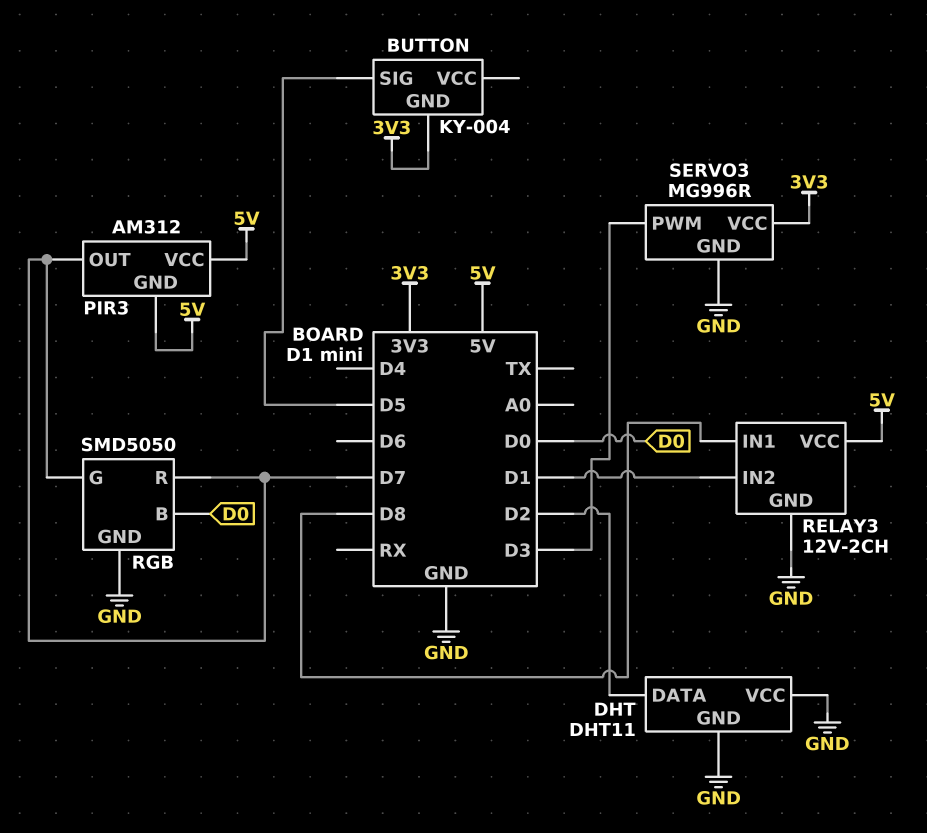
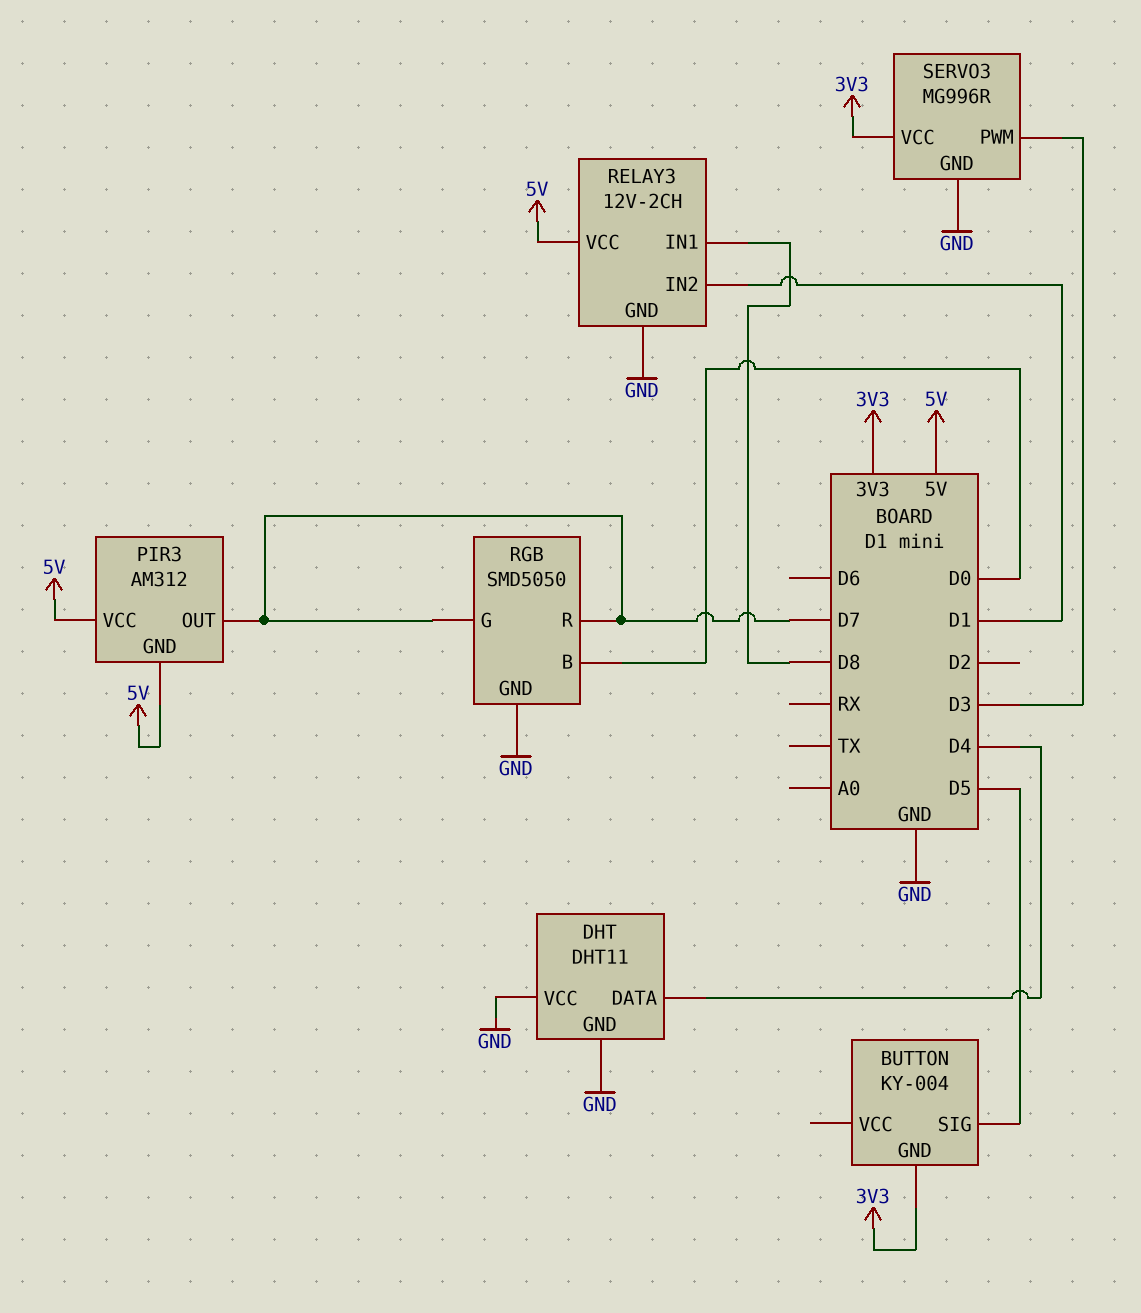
DHT pin DATA: D2 -> D4

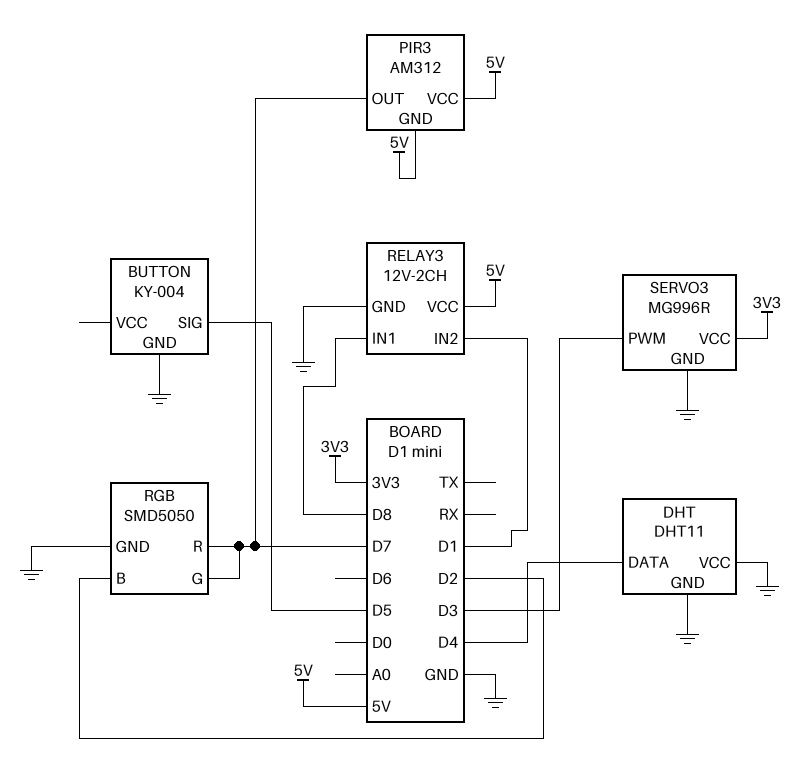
BUTTON pin GND: 3V3 -> GND
RGB pin B: D0 -> D2

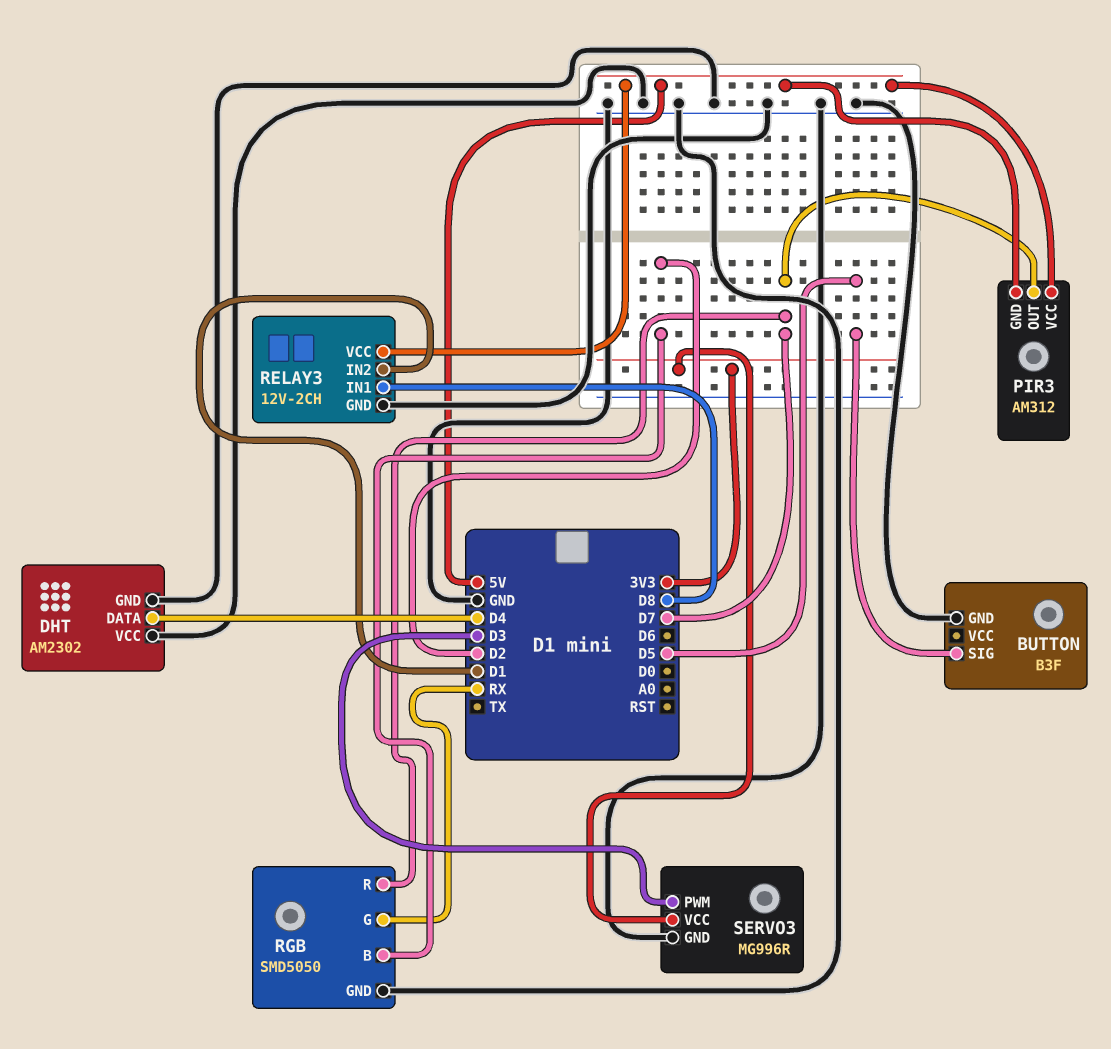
BUTTON: KY-004 -> B3F
DHT: DHT11 -> AM2302
RGB pin G: D7 -> RX

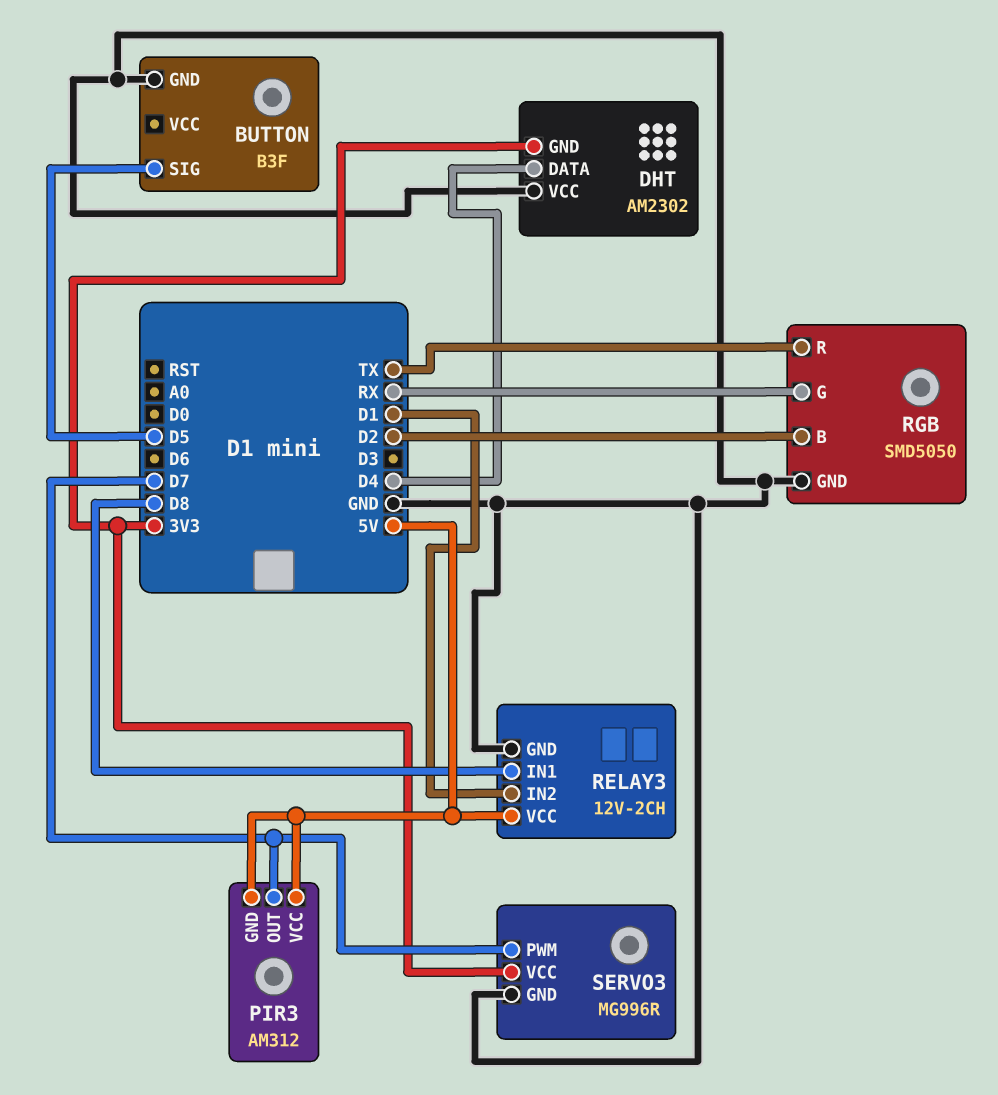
DHT pin GND: GND -> 3V3
RGB pin R: D7 -> TX
SERVO3 pin PWM: D3 -> D7

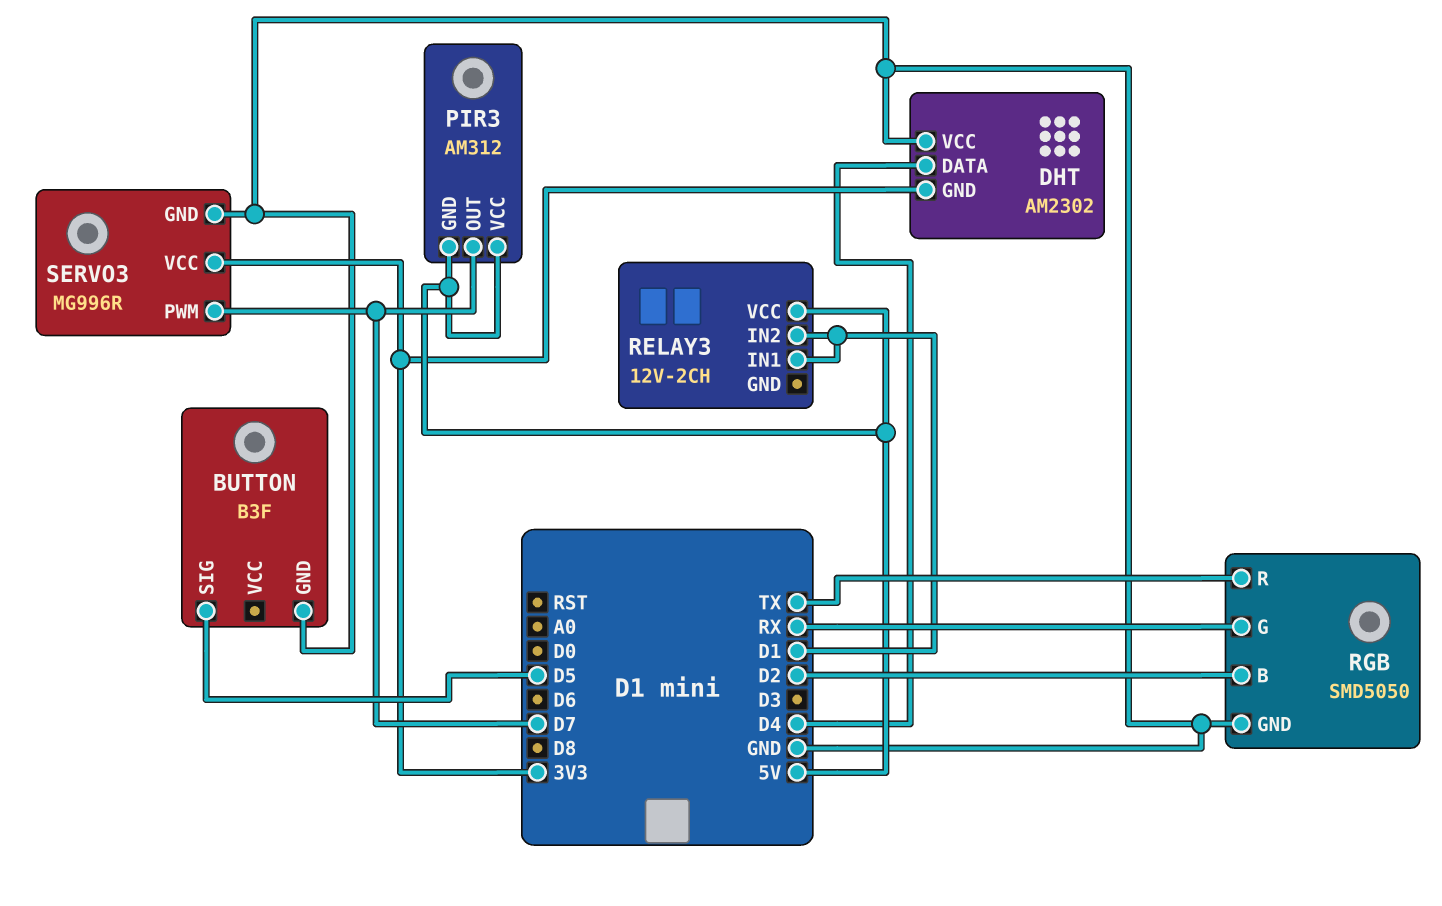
RELAY3 pin GND: GND -> none
RELAY3 pin IN1: D8 -> D1

